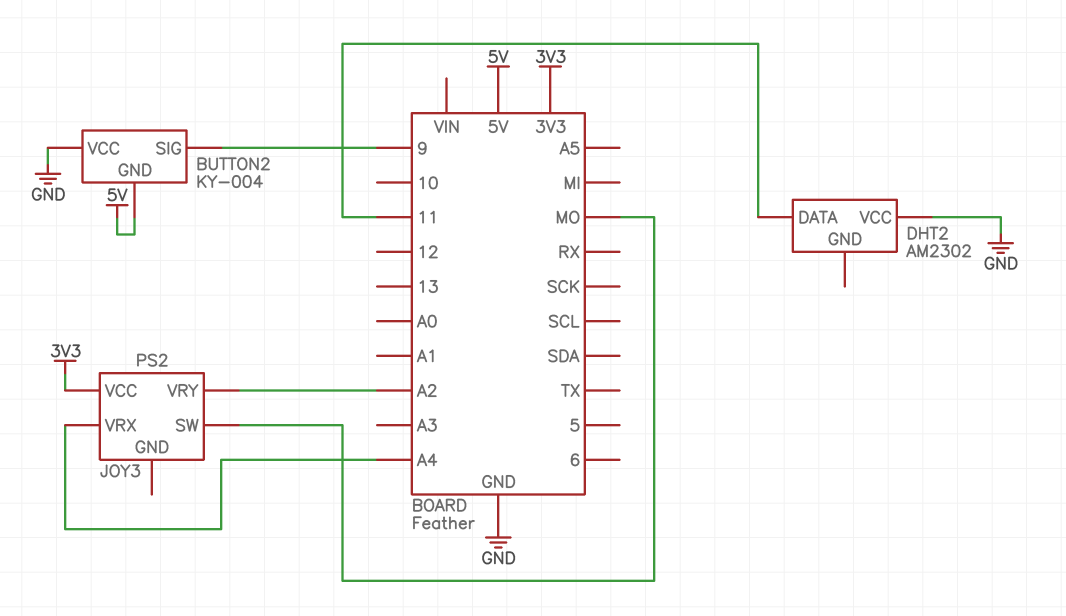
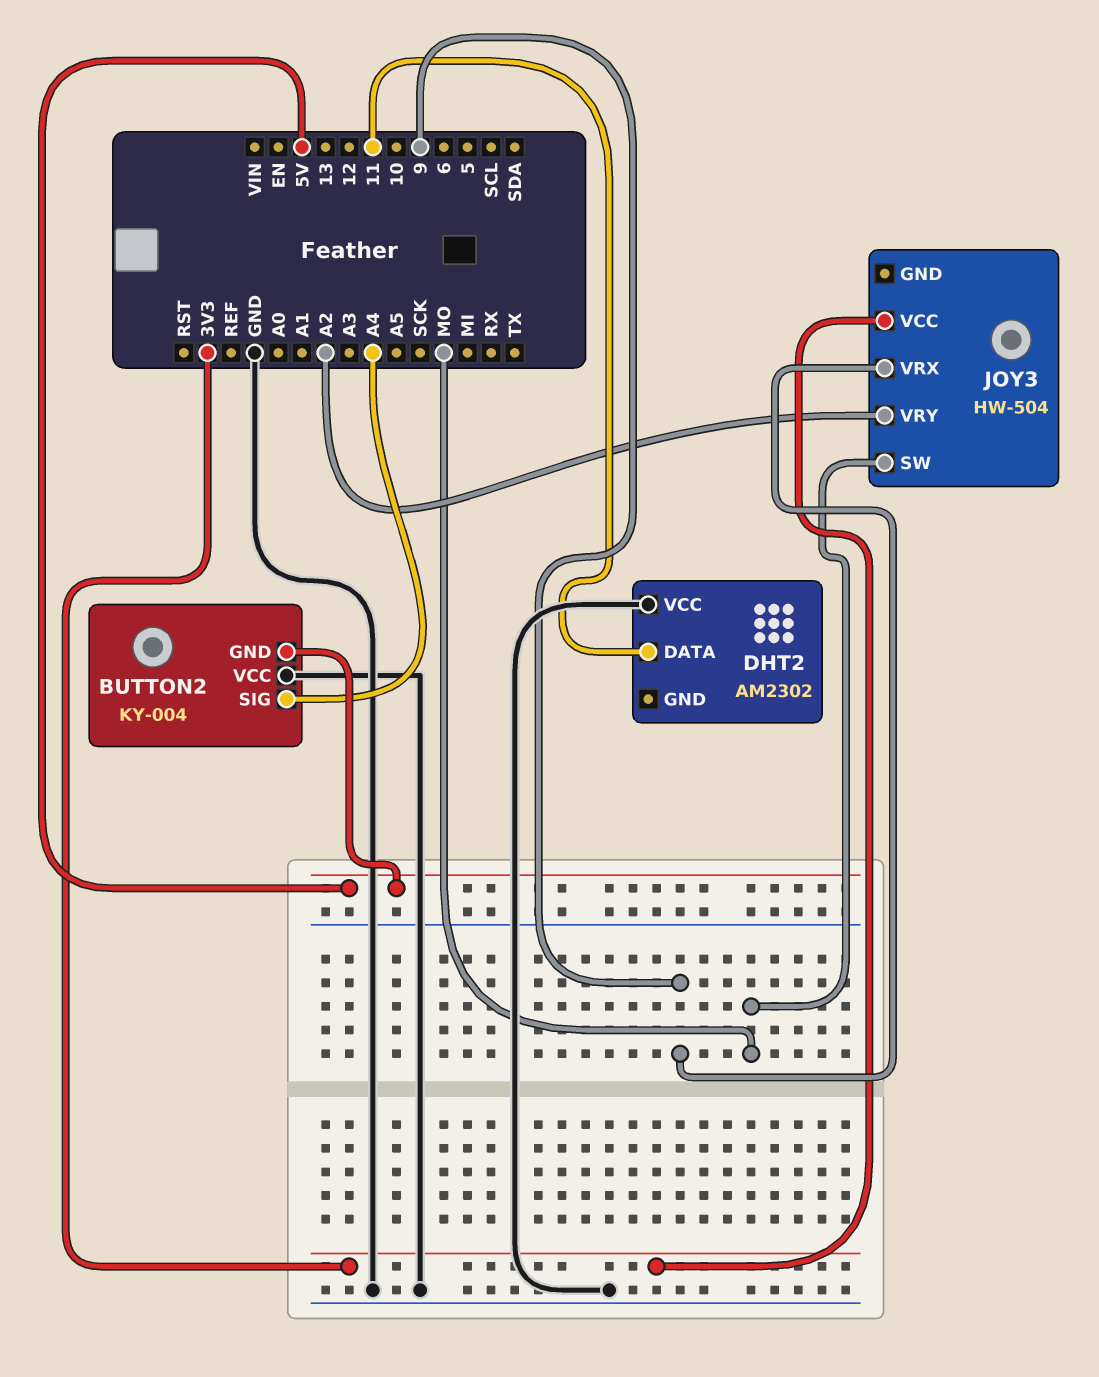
BUTTON2 pin SIG: 9 -> A4
JOY3: PS2 -> HW-504
JOY3 pin VRX: A4 -> 9

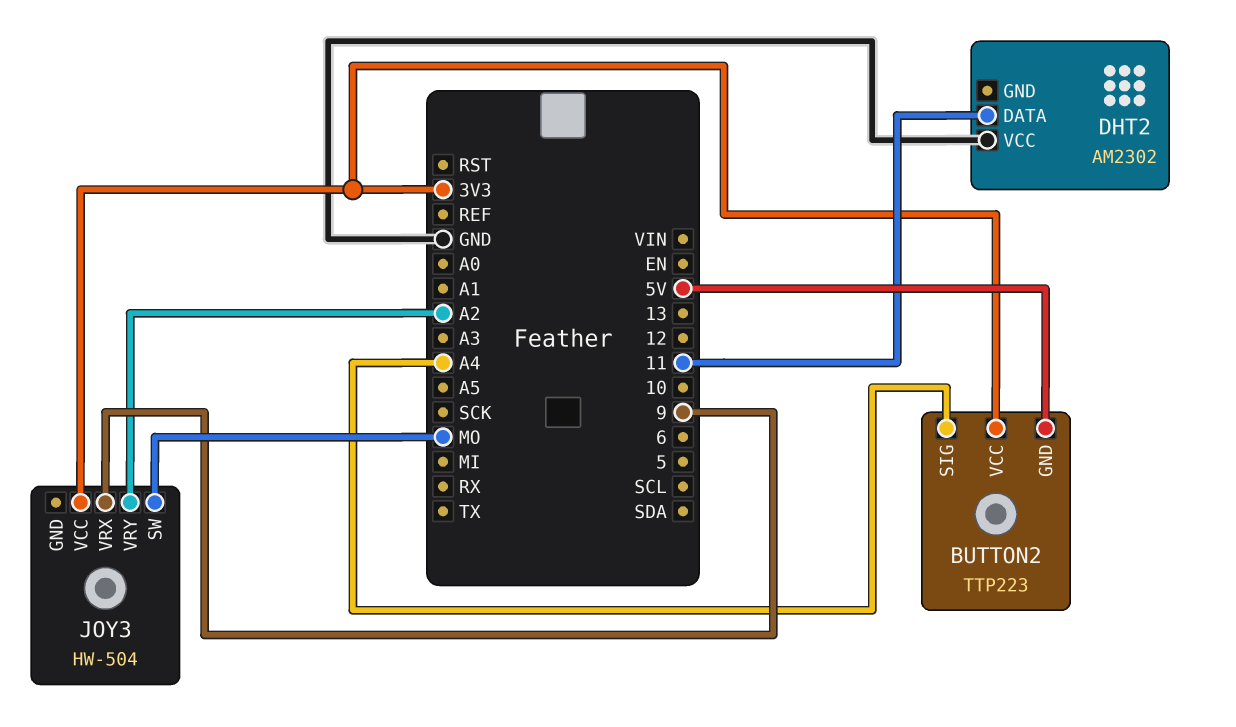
BUTTON2: KY-004 -> TTP223
BUTTON2 pin VCC: GND -> 3V3

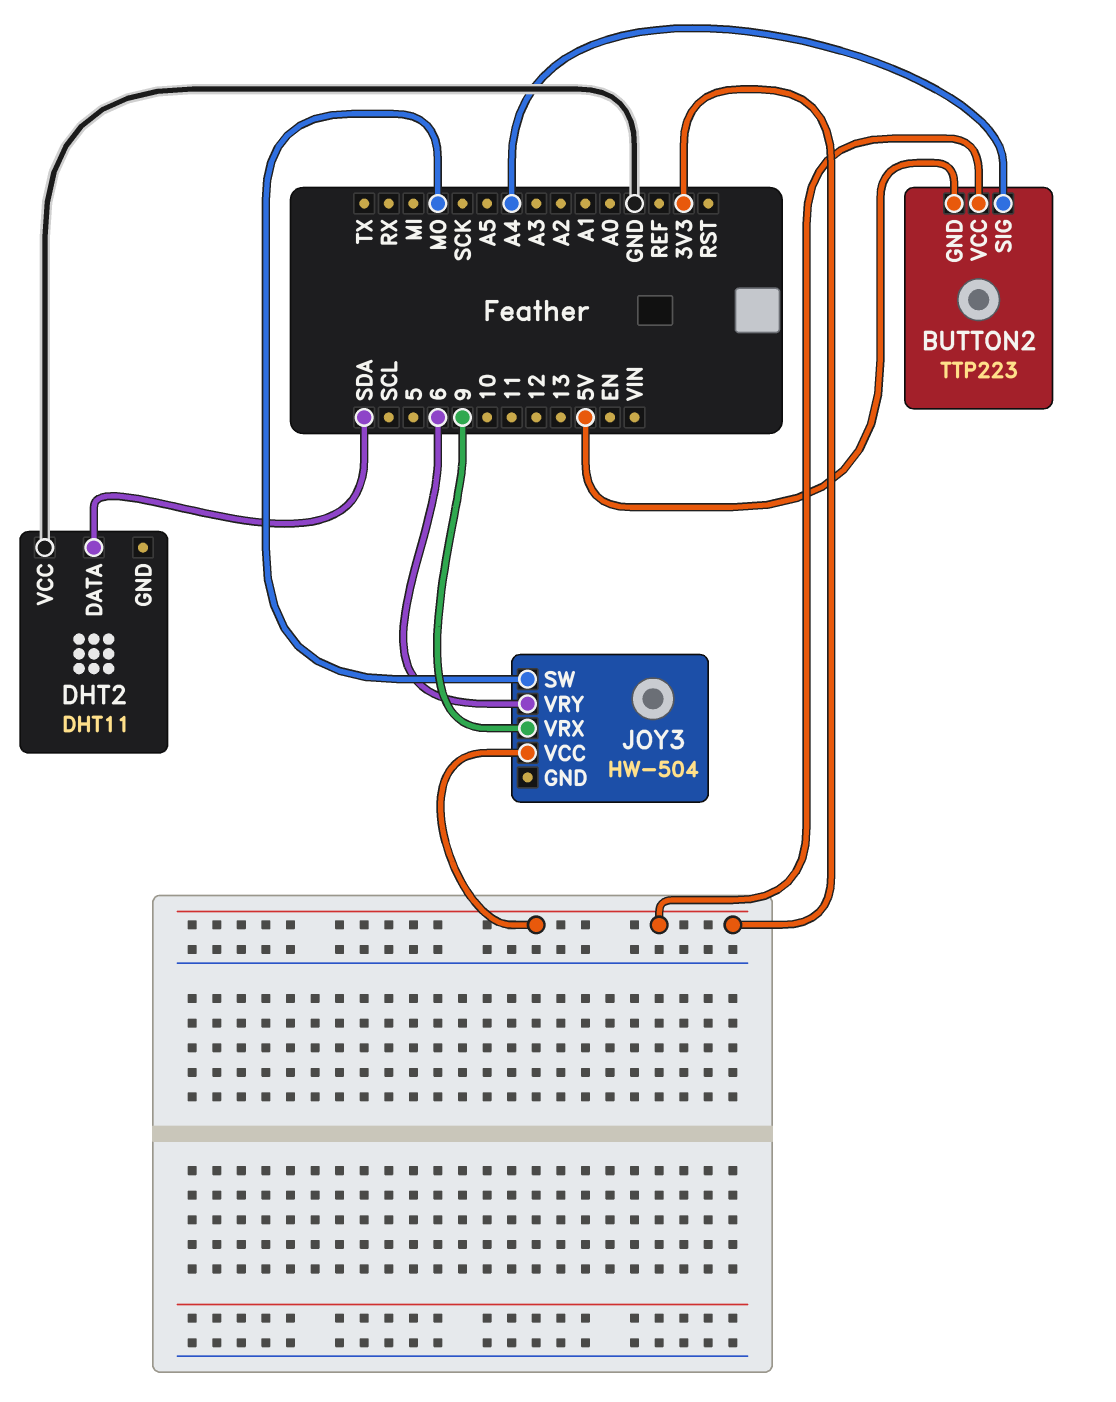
DHT2: AM2302 -> DHT11
DHT2 pin DATA: 11 -> SDA
JOY3 pin VRY: A2 -> 6

